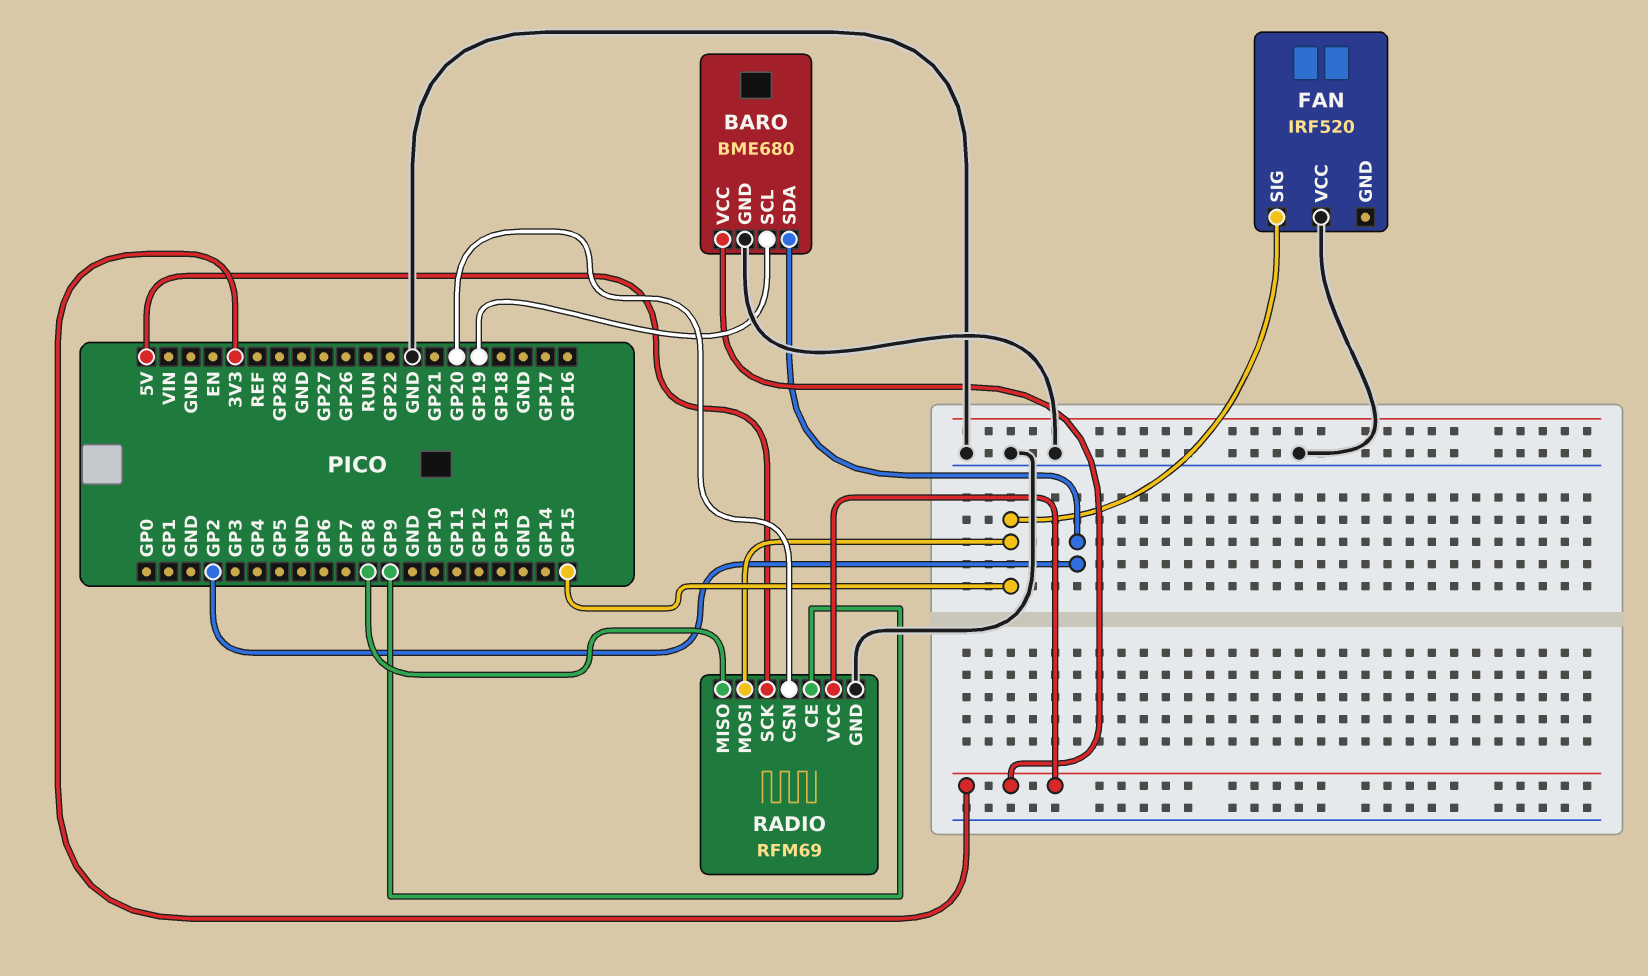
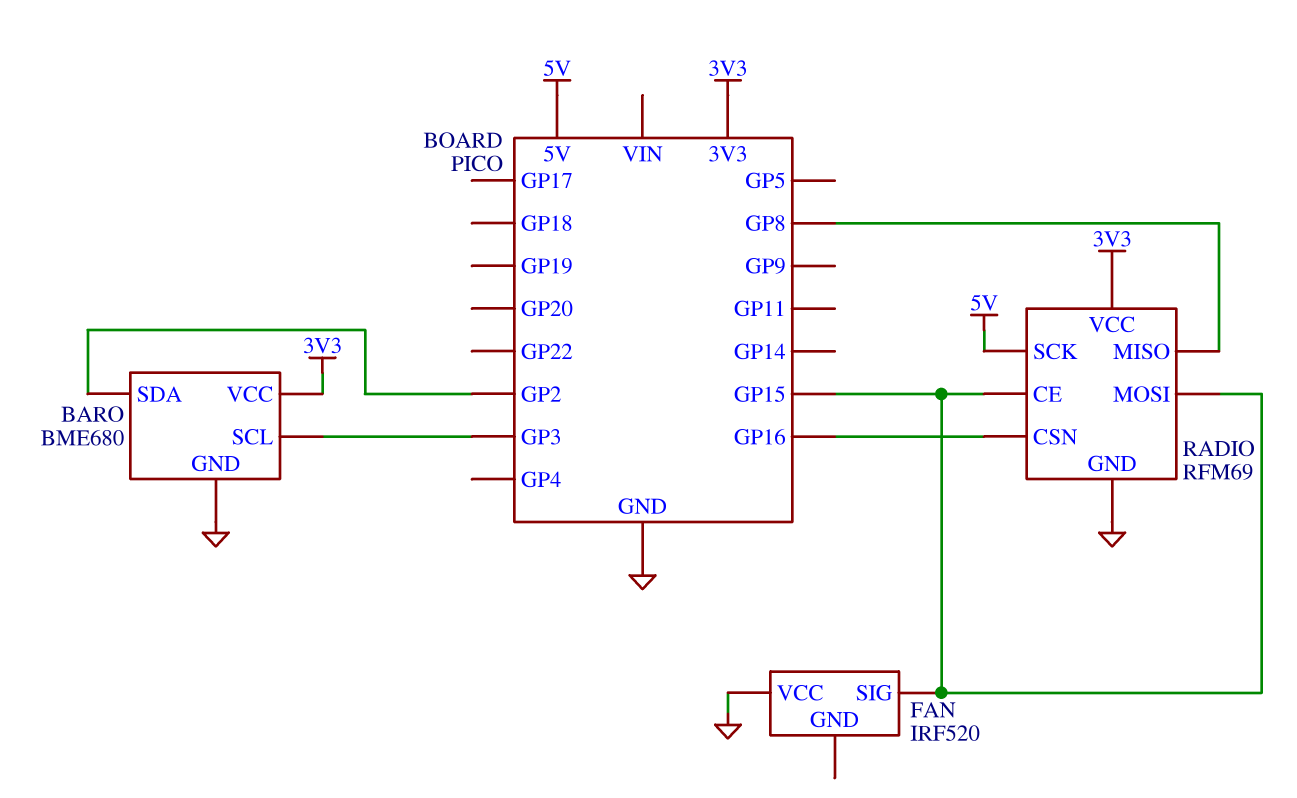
BARO pin SCL: GP19 -> GP3
RADIO pin CE: GP9 -> GP15
RADIO pin CSN: GP20 -> GP16

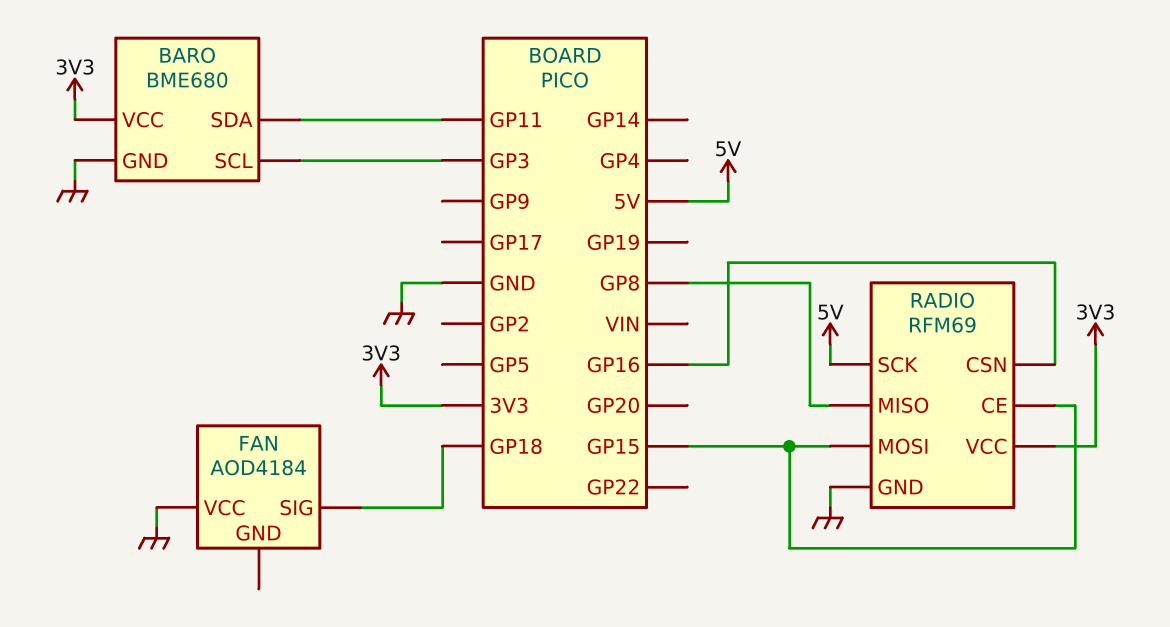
BARO pin SDA: GP2 -> GP11
FAN: IRF520 -> AOD4184
FAN pin SIG: GP15 -> GP18

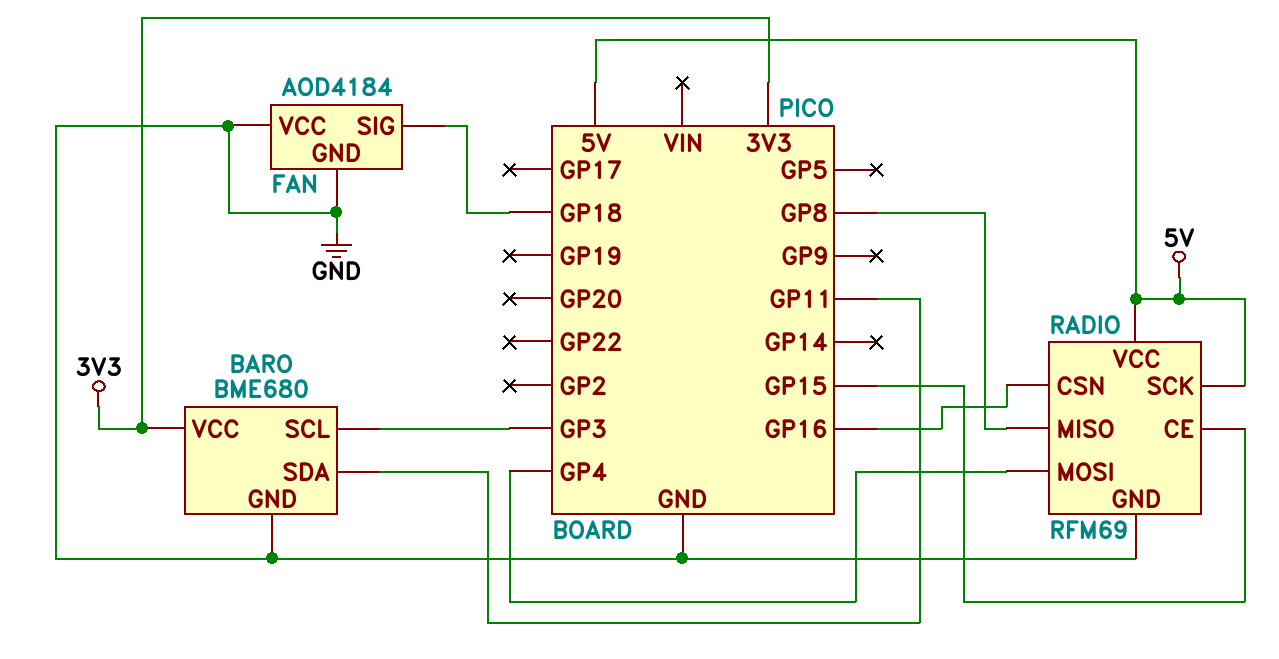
FAN pin GND: none -> GND
RADIO pin MOSI: GP15 -> GP4
RADIO pin VCC: 3V3 -> 5V

